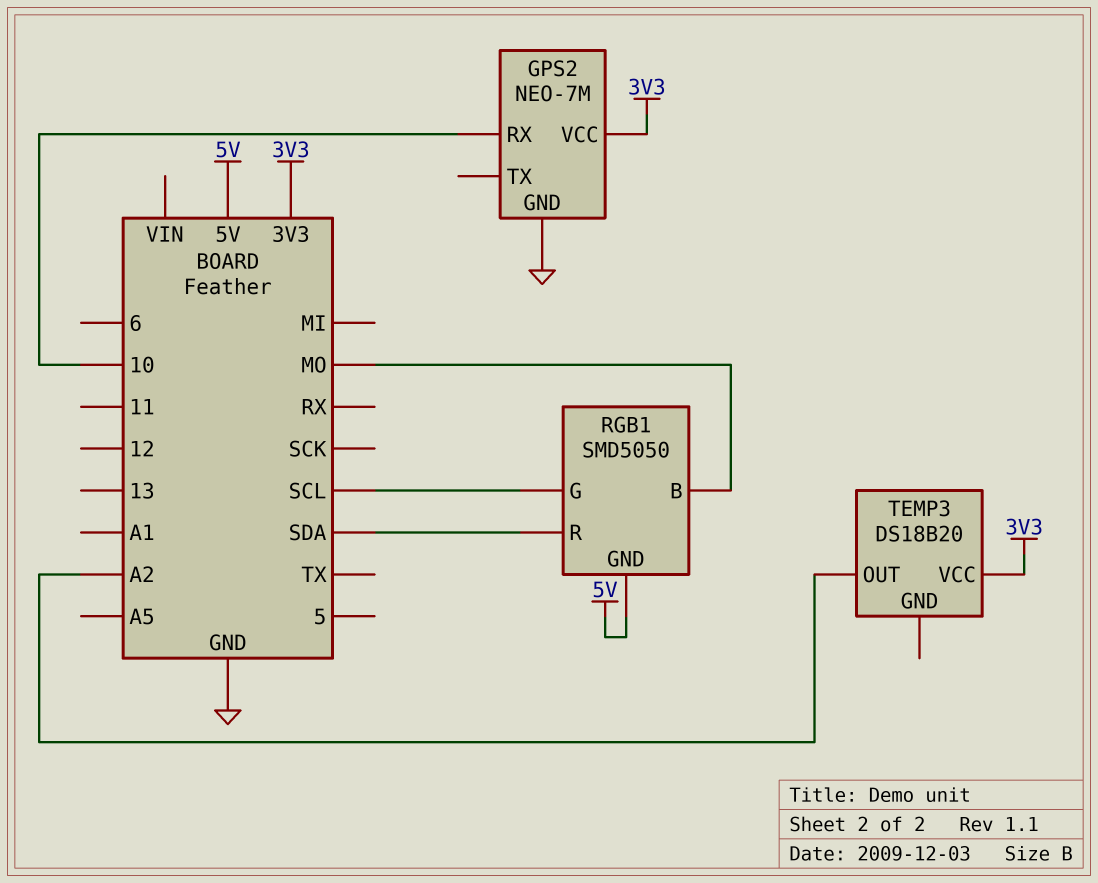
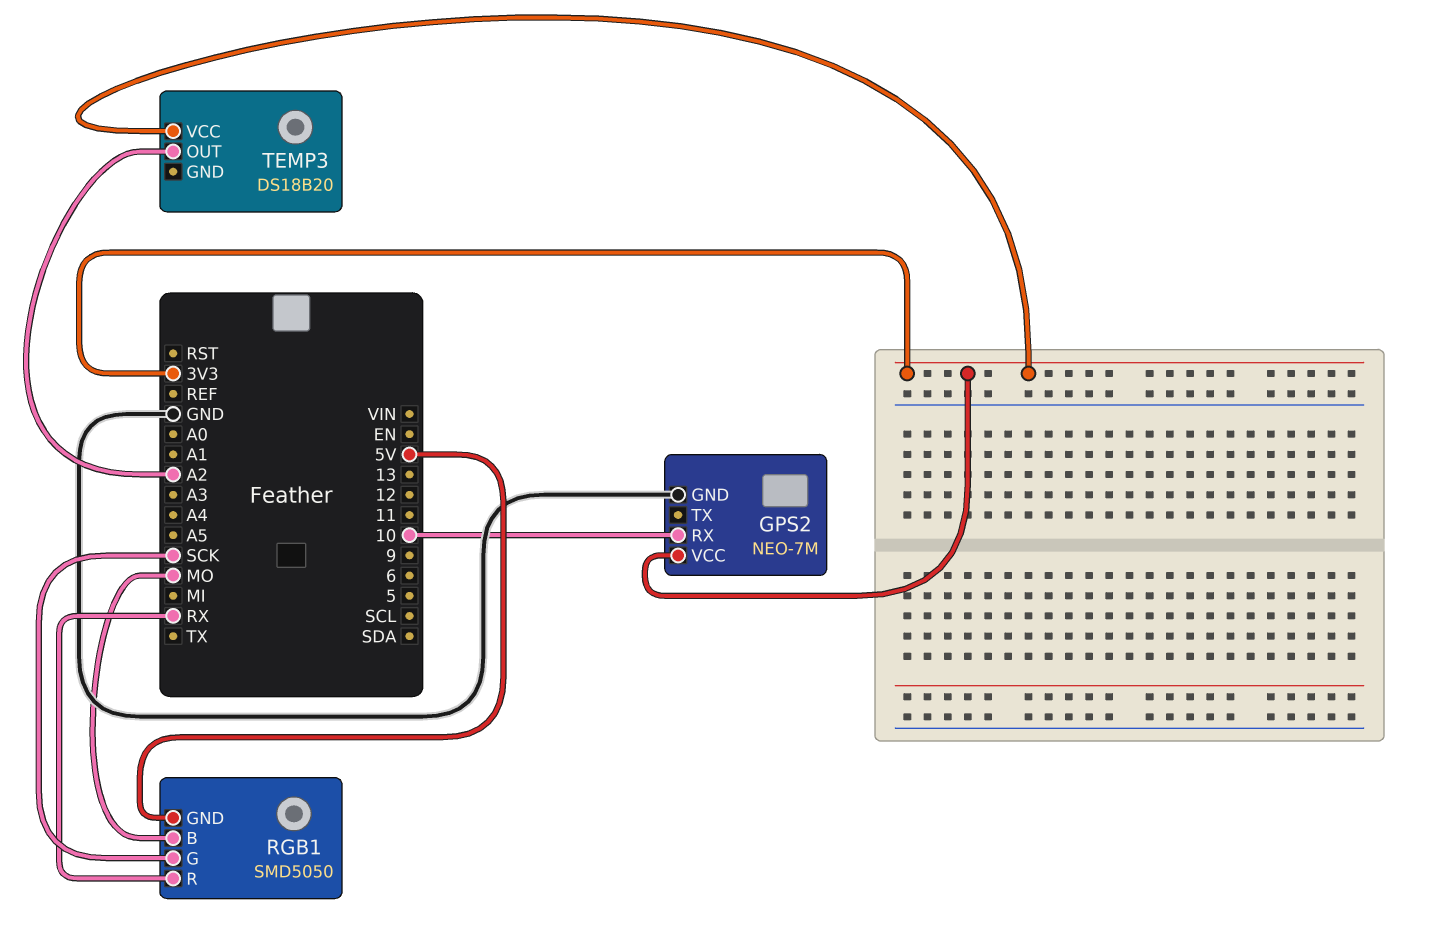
RGB1 pin G: SCL -> SCK
RGB1 pin R: SDA -> RX

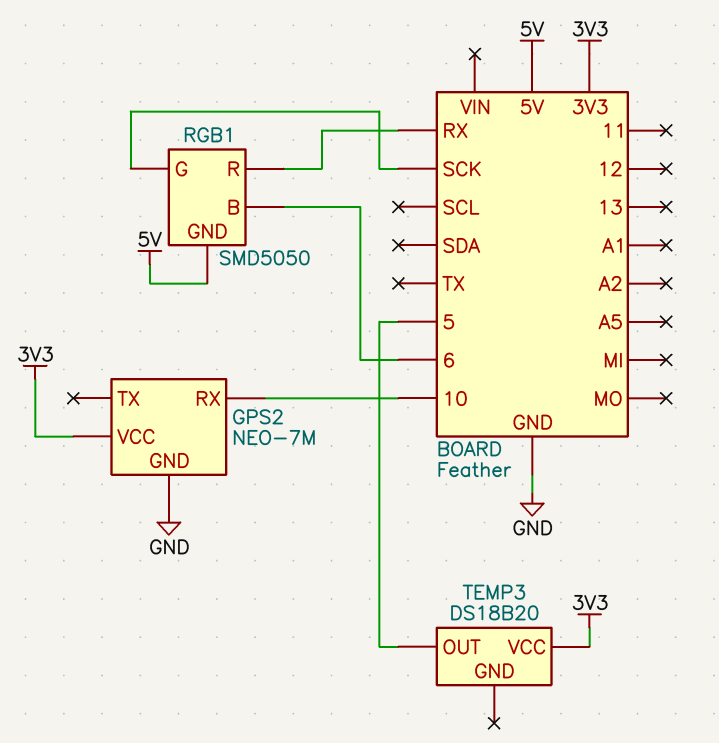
RGB1 pin B: MO -> 6
TEMP3 pin OUT: A2 -> 5

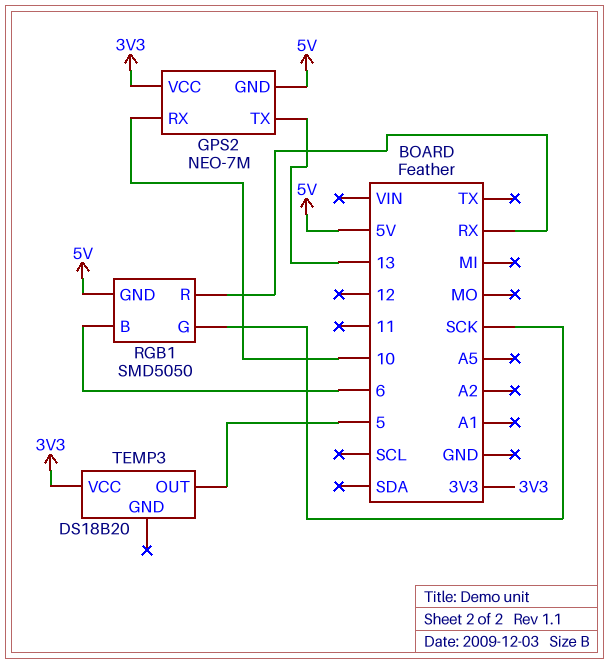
GPS2 pin GND: GND -> 5V
GPS2 pin TX: none -> 13

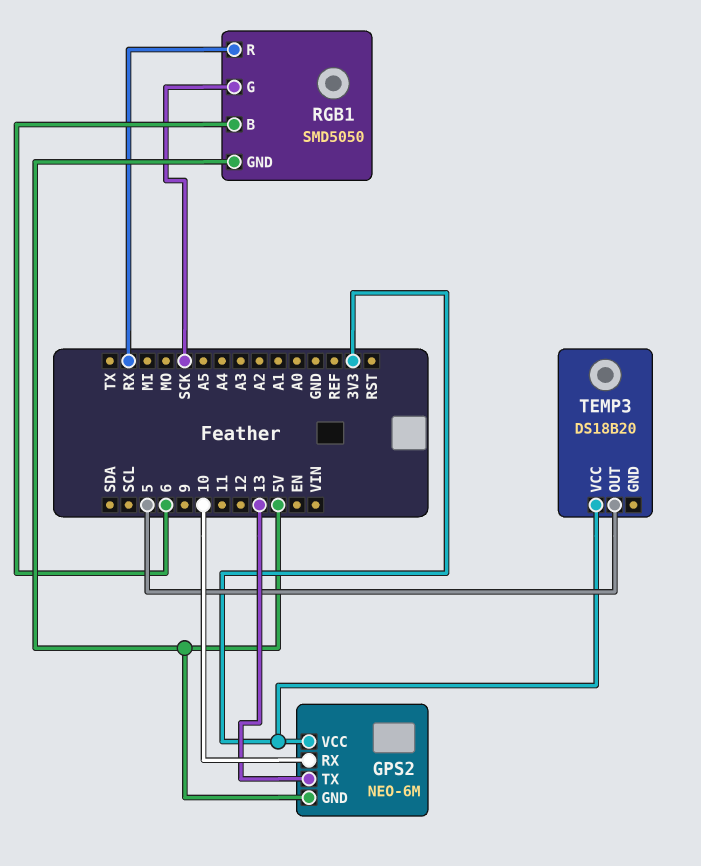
GPS2: NEO-7M -> NEO-6M

